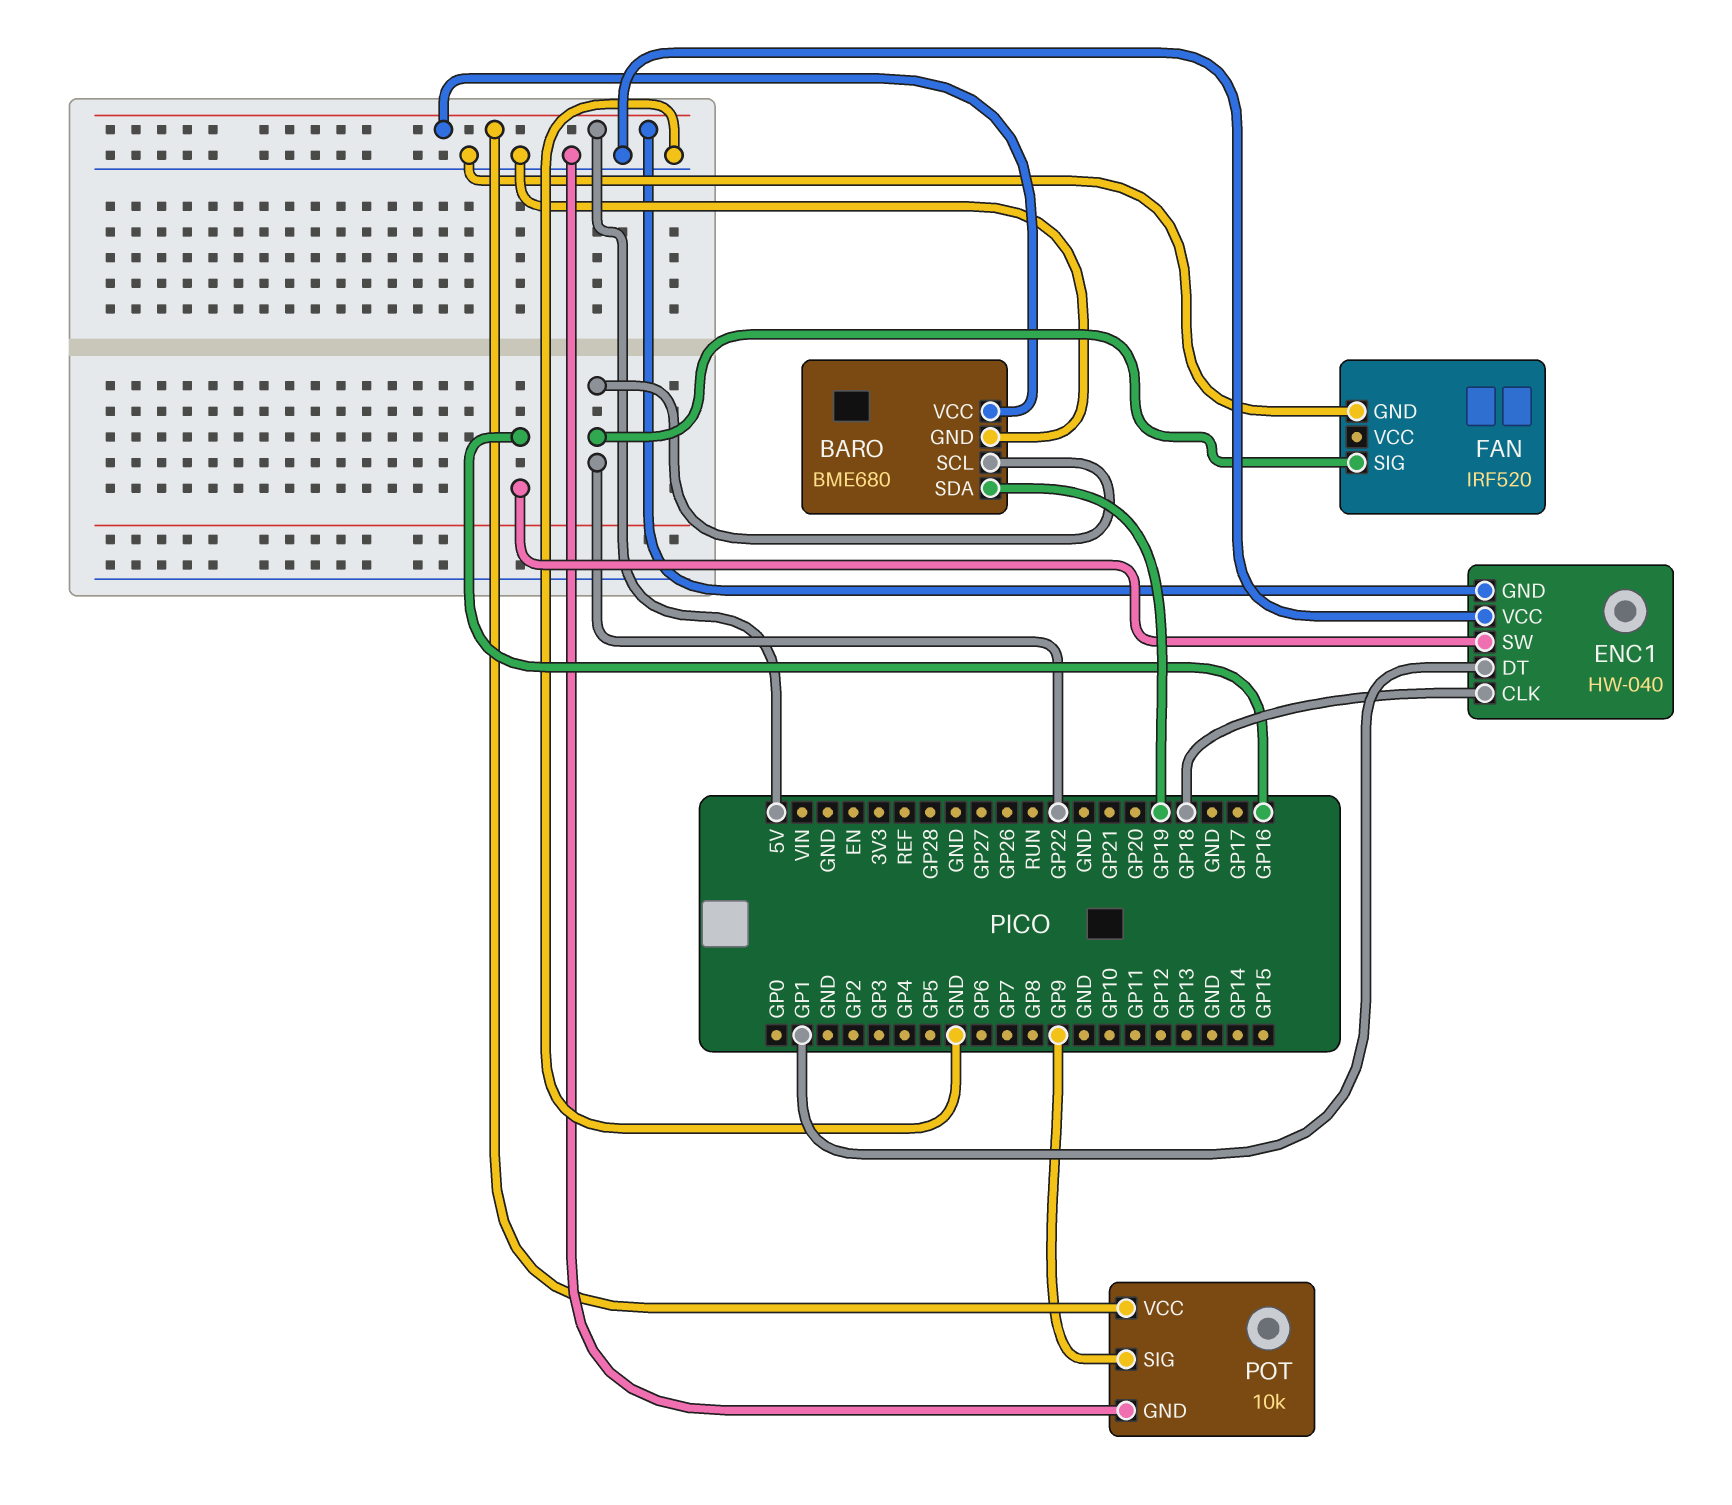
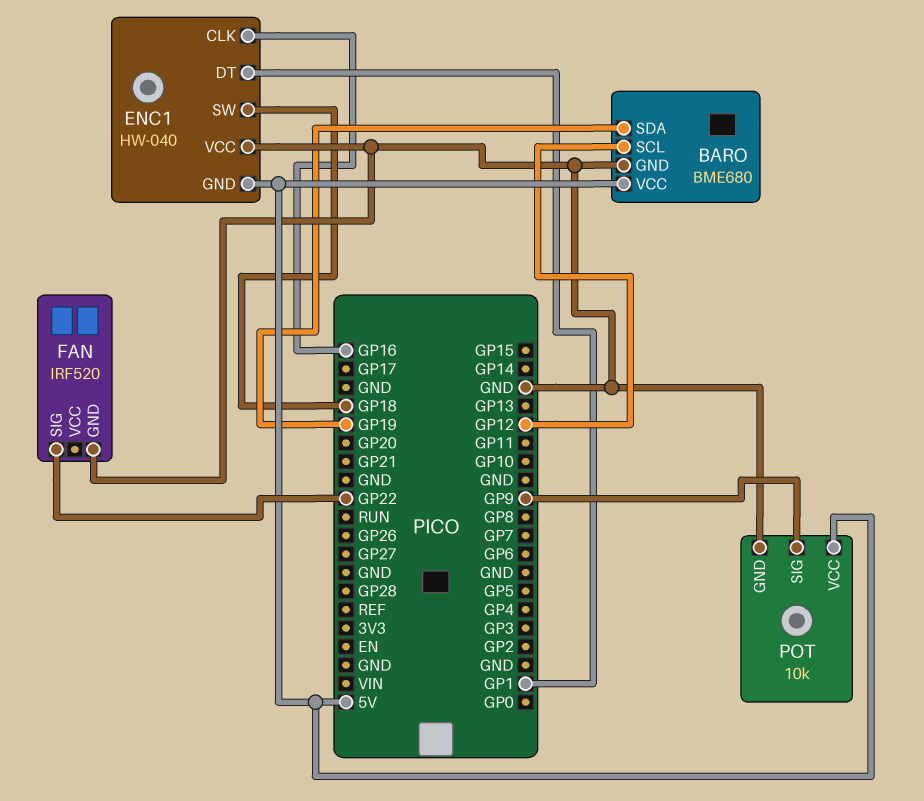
BARO pin SCL: GP22 -> GP12
ENC1 pin CLK: GP18 -> GP16
ENC1 pin SW: GP16 -> GP18

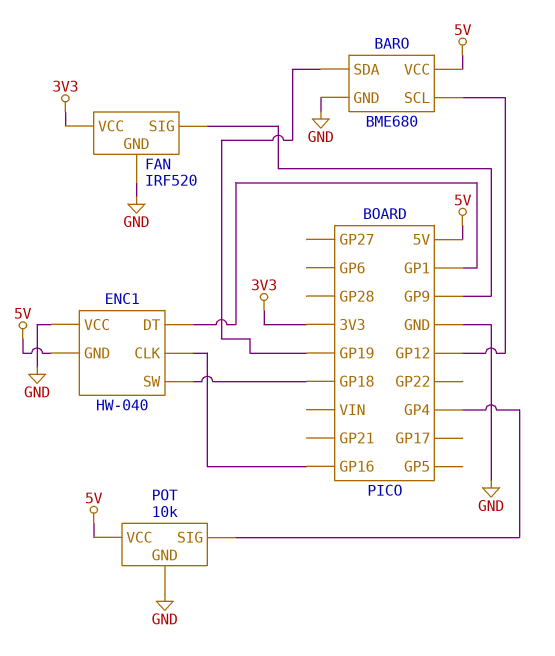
FAN pin SIG: GP22 -> GP9
FAN pin VCC: none -> 3V3
POT pin SIG: GP9 -> GP4

